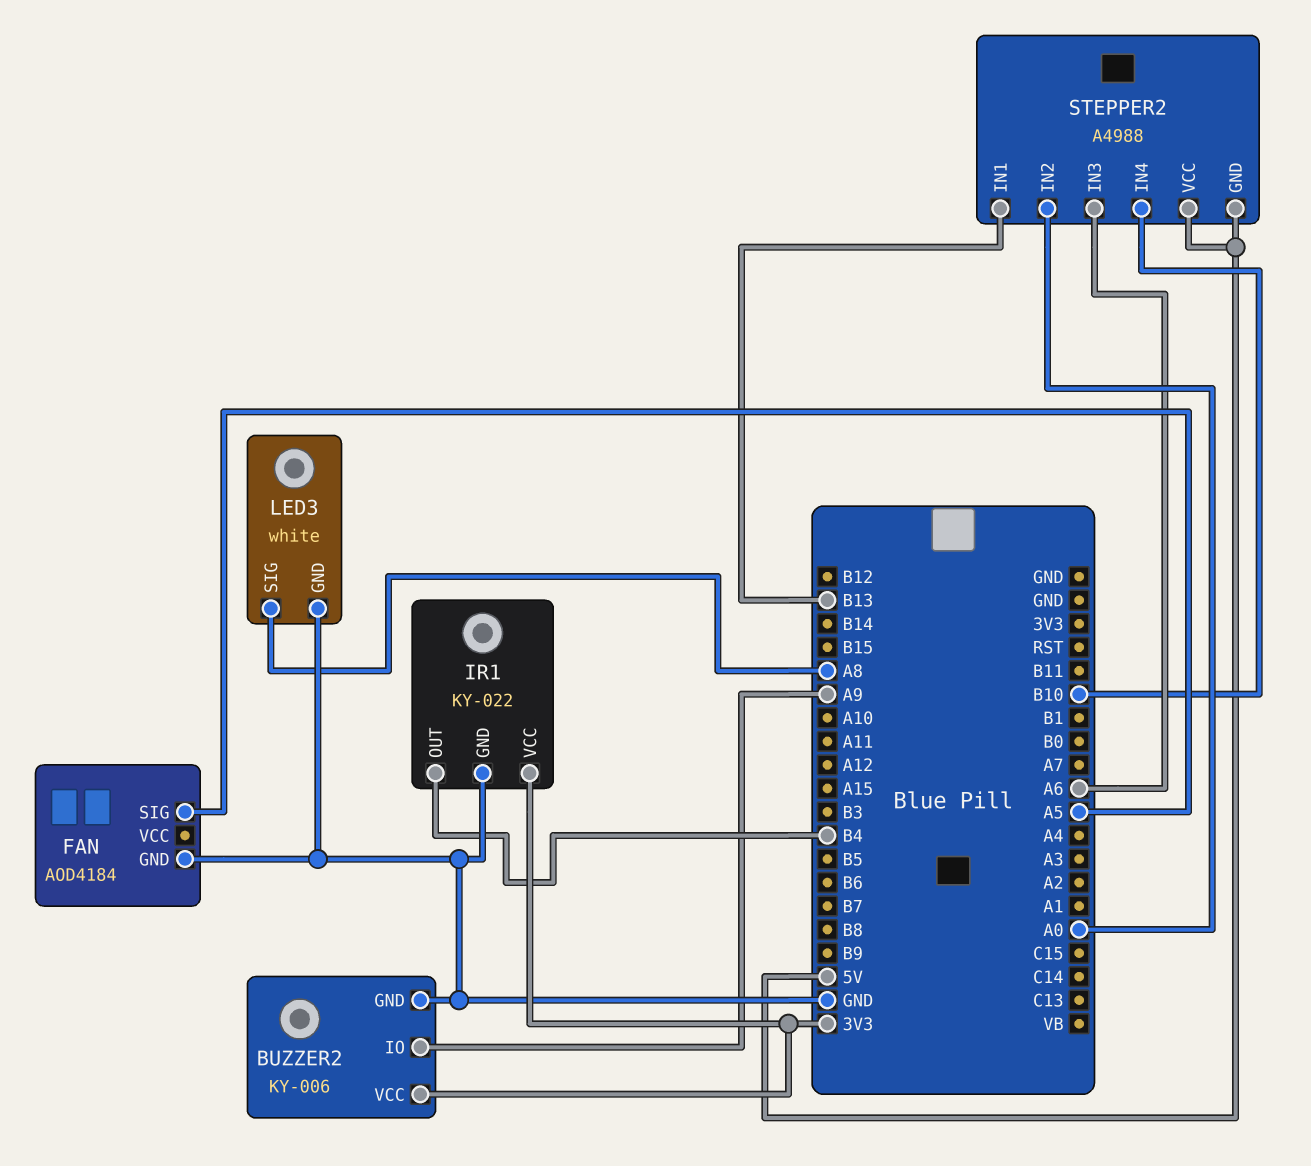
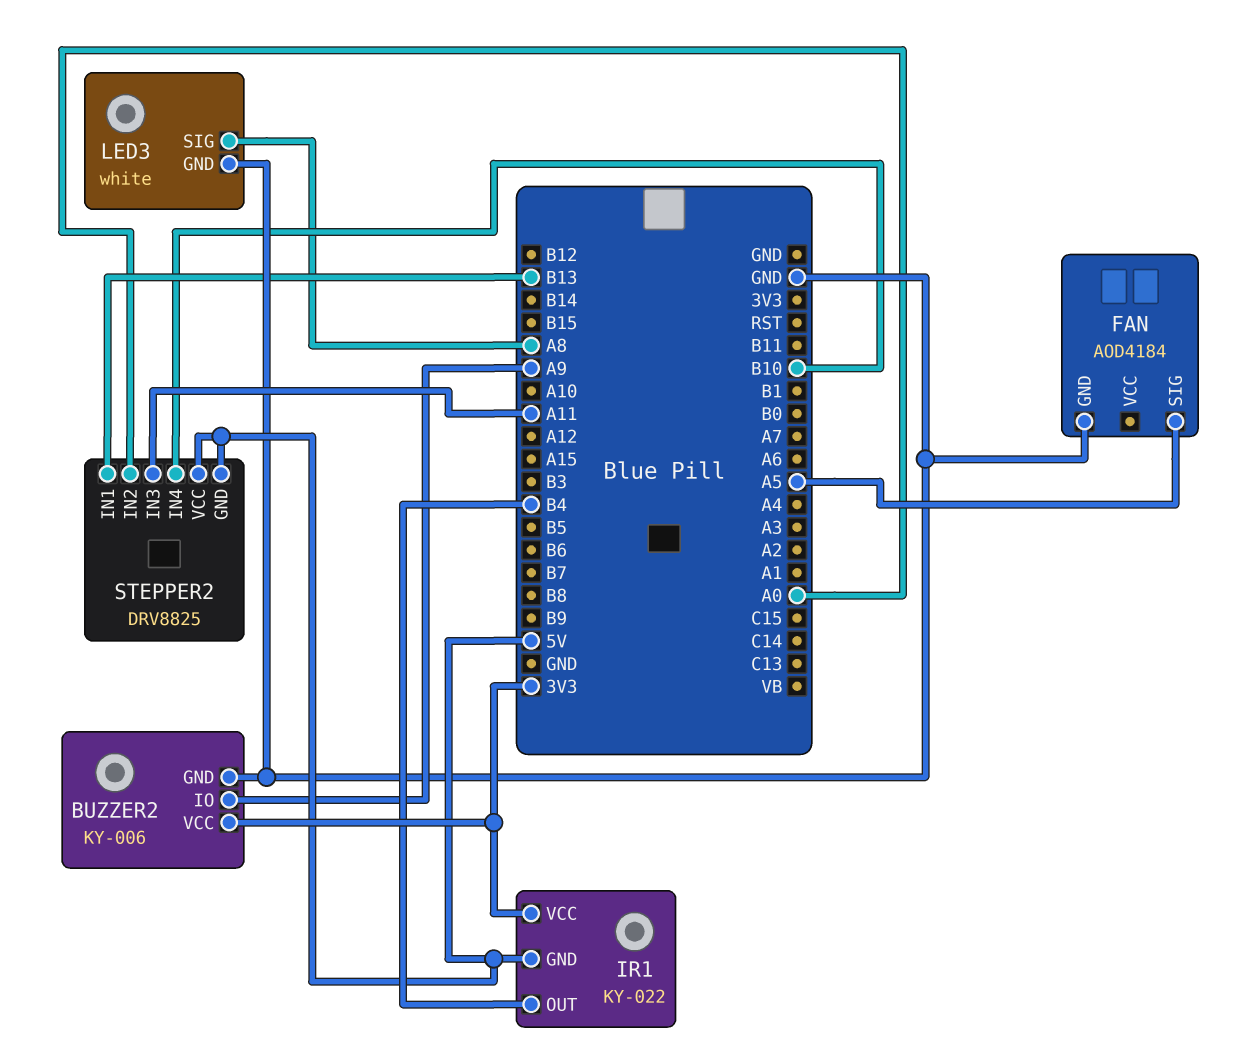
IR1 pin GND: GND -> 5V
STEPPER2: A4988 -> DRV8825
STEPPER2 pin IN3: A6 -> A11

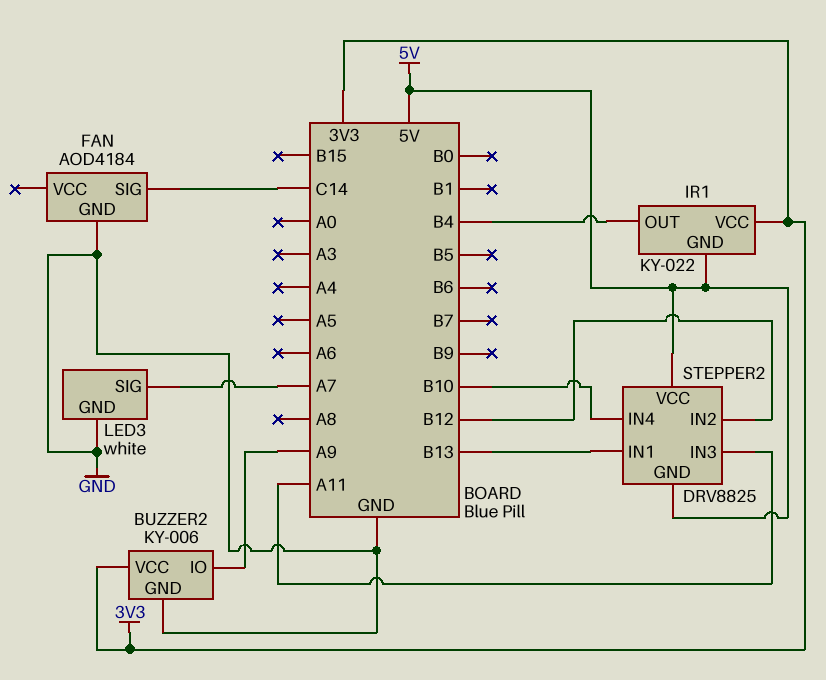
FAN pin SIG: A5 -> C14
LED3 pin SIG: A8 -> A7
STEPPER2 pin IN2: A0 -> B12

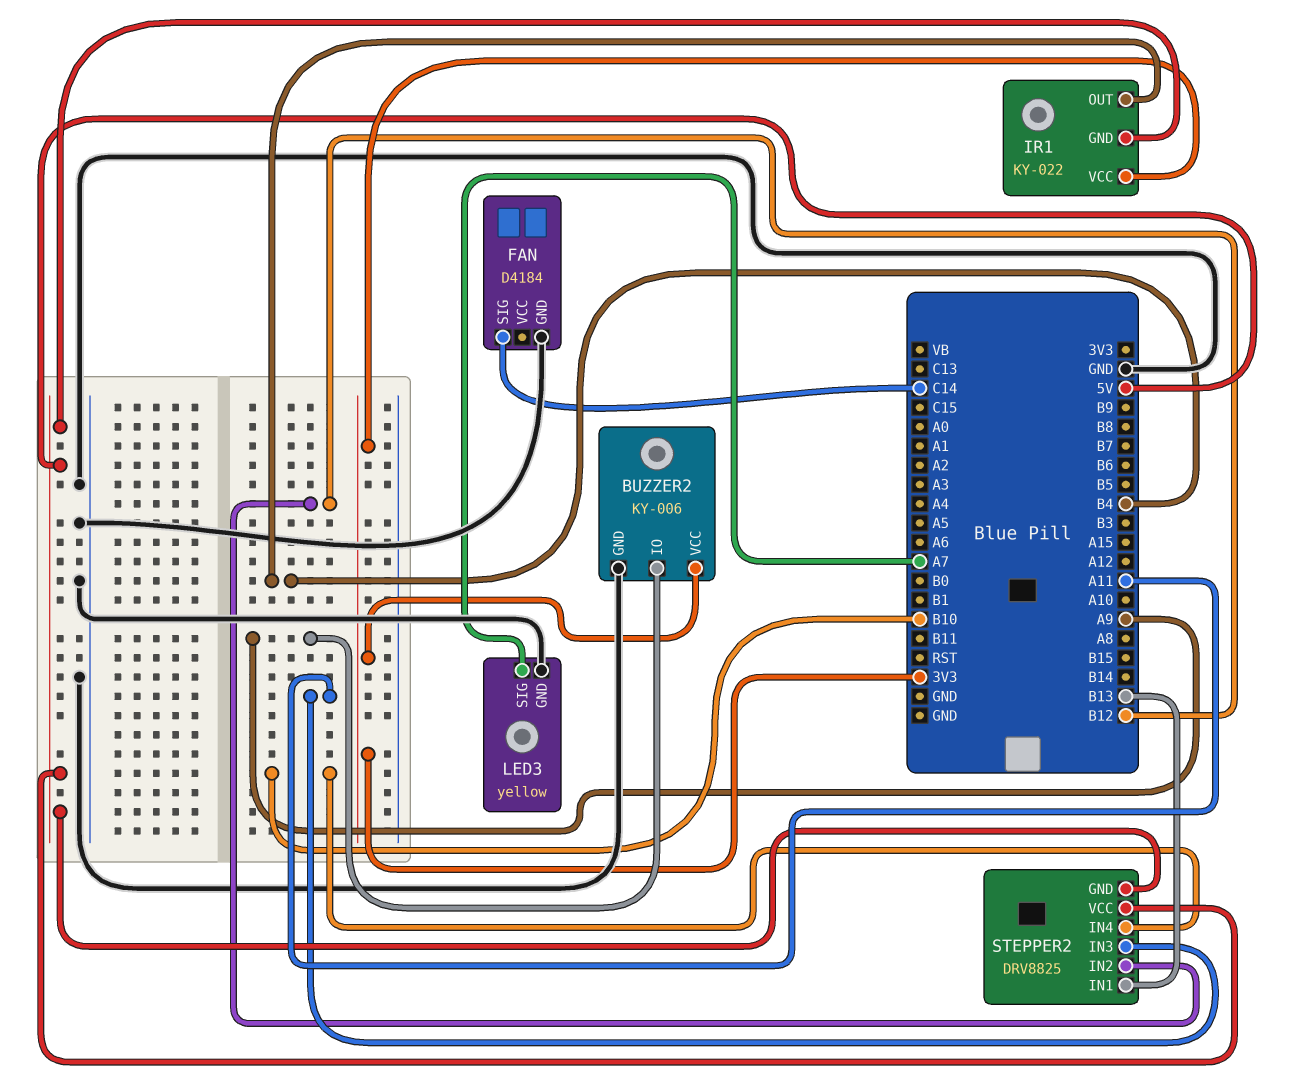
FAN: AOD4184 -> D4184
LED3: white -> yellow

